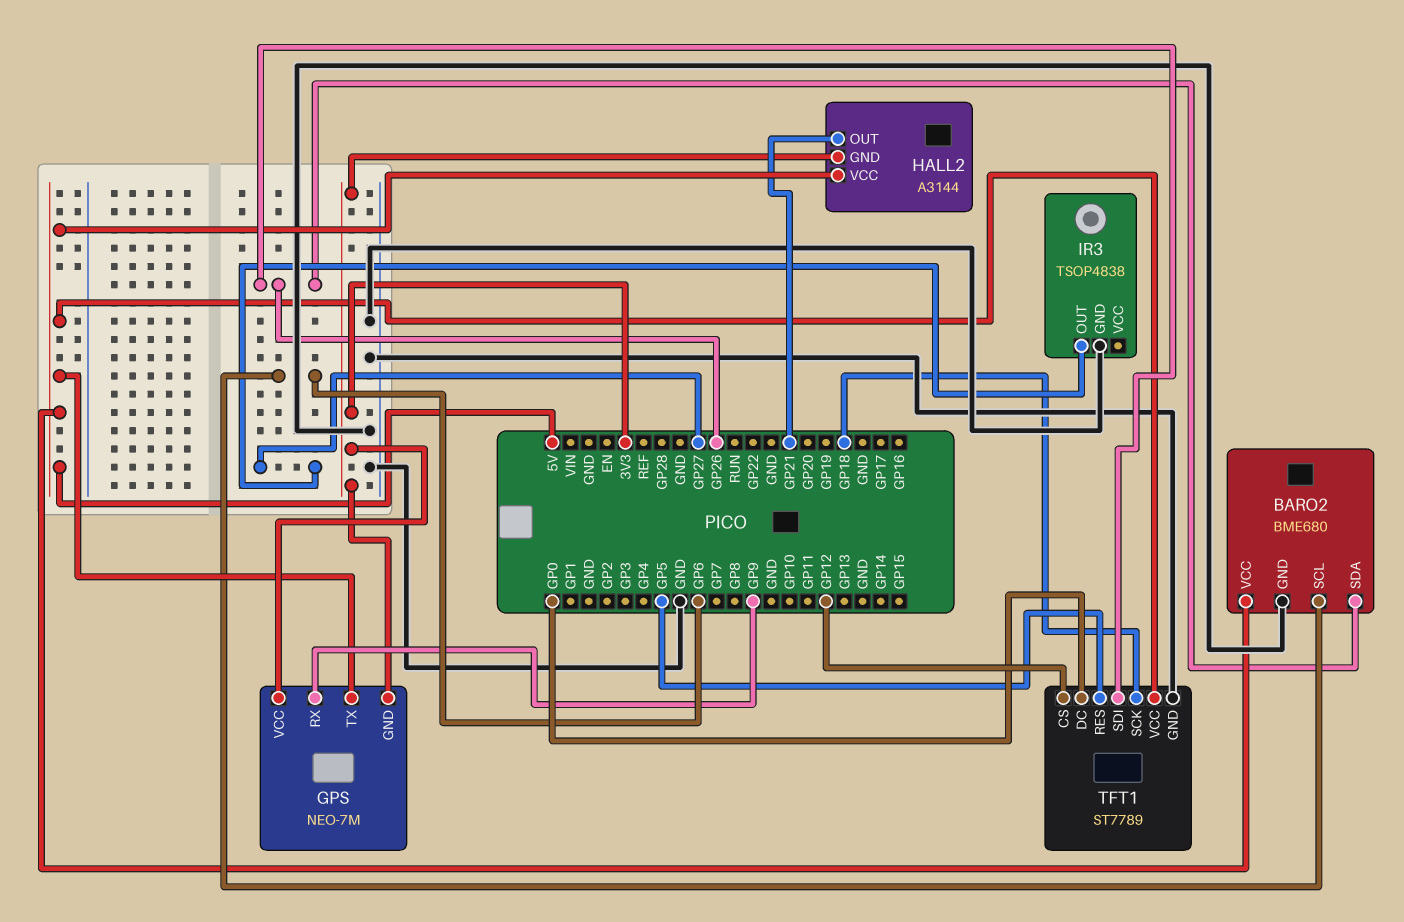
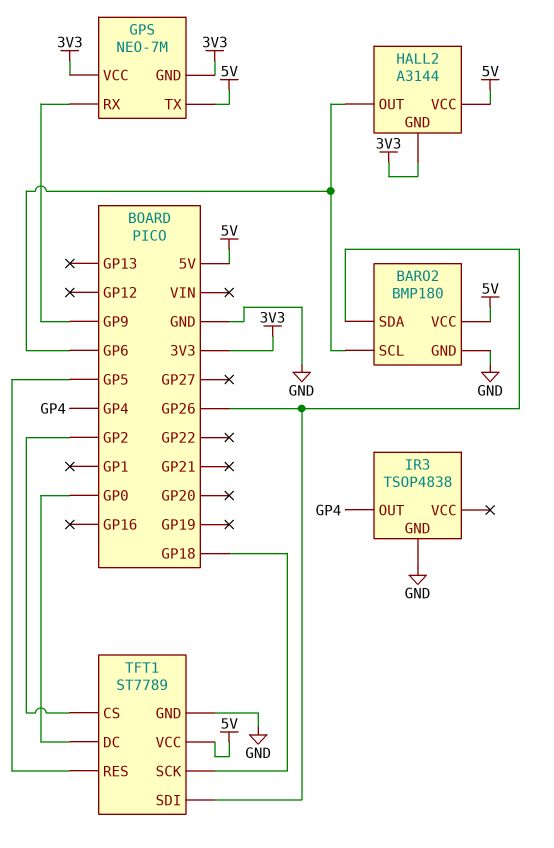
BARO2: BME680 -> BMP180
HALL2 pin OUT: GP21 -> GP6
IR3 pin OUT: GP27 -> GP4
TFT1 pin CS: GP12 -> GP2

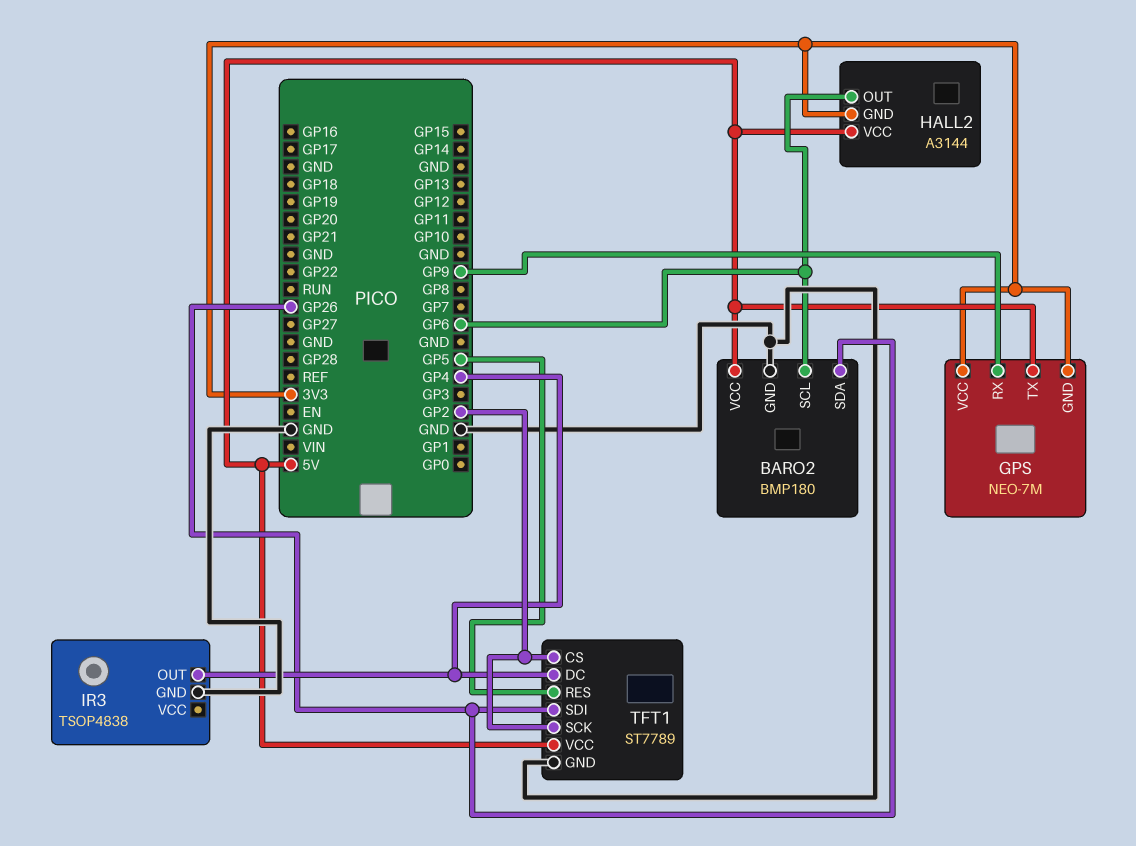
TFT1 pin DC: GP0 -> GP4
TFT1 pin SCK: GP18 -> GP2

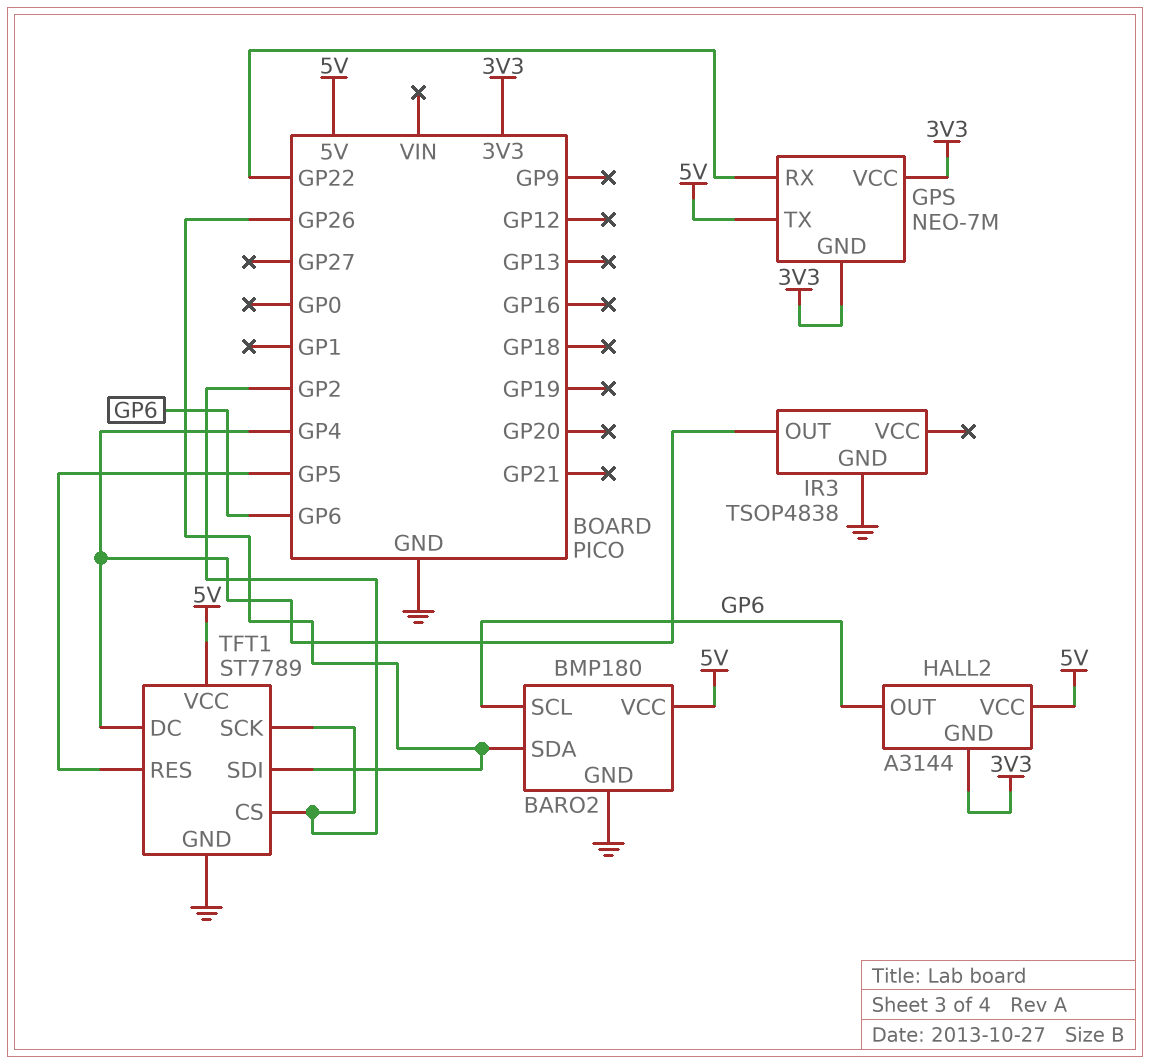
GPS pin RX: GP9 -> GP22

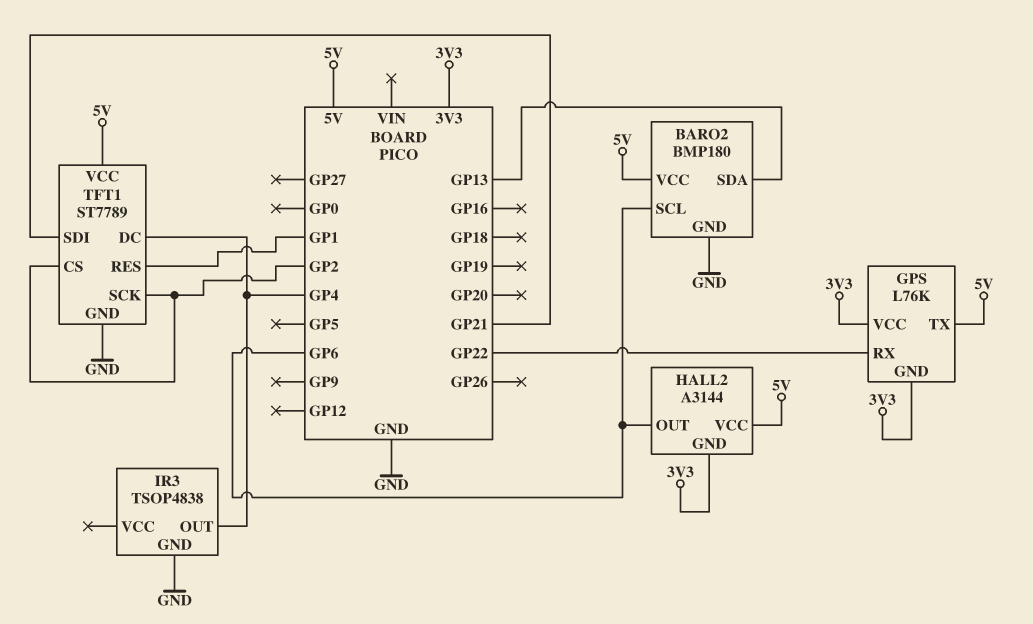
BARO2 pin SDA: GP26 -> GP13
GPS: NEO-7M -> L76K
TFT1 pin RES: GP5 -> GP1
TFT1 pin SDI: GP26 -> GP21

